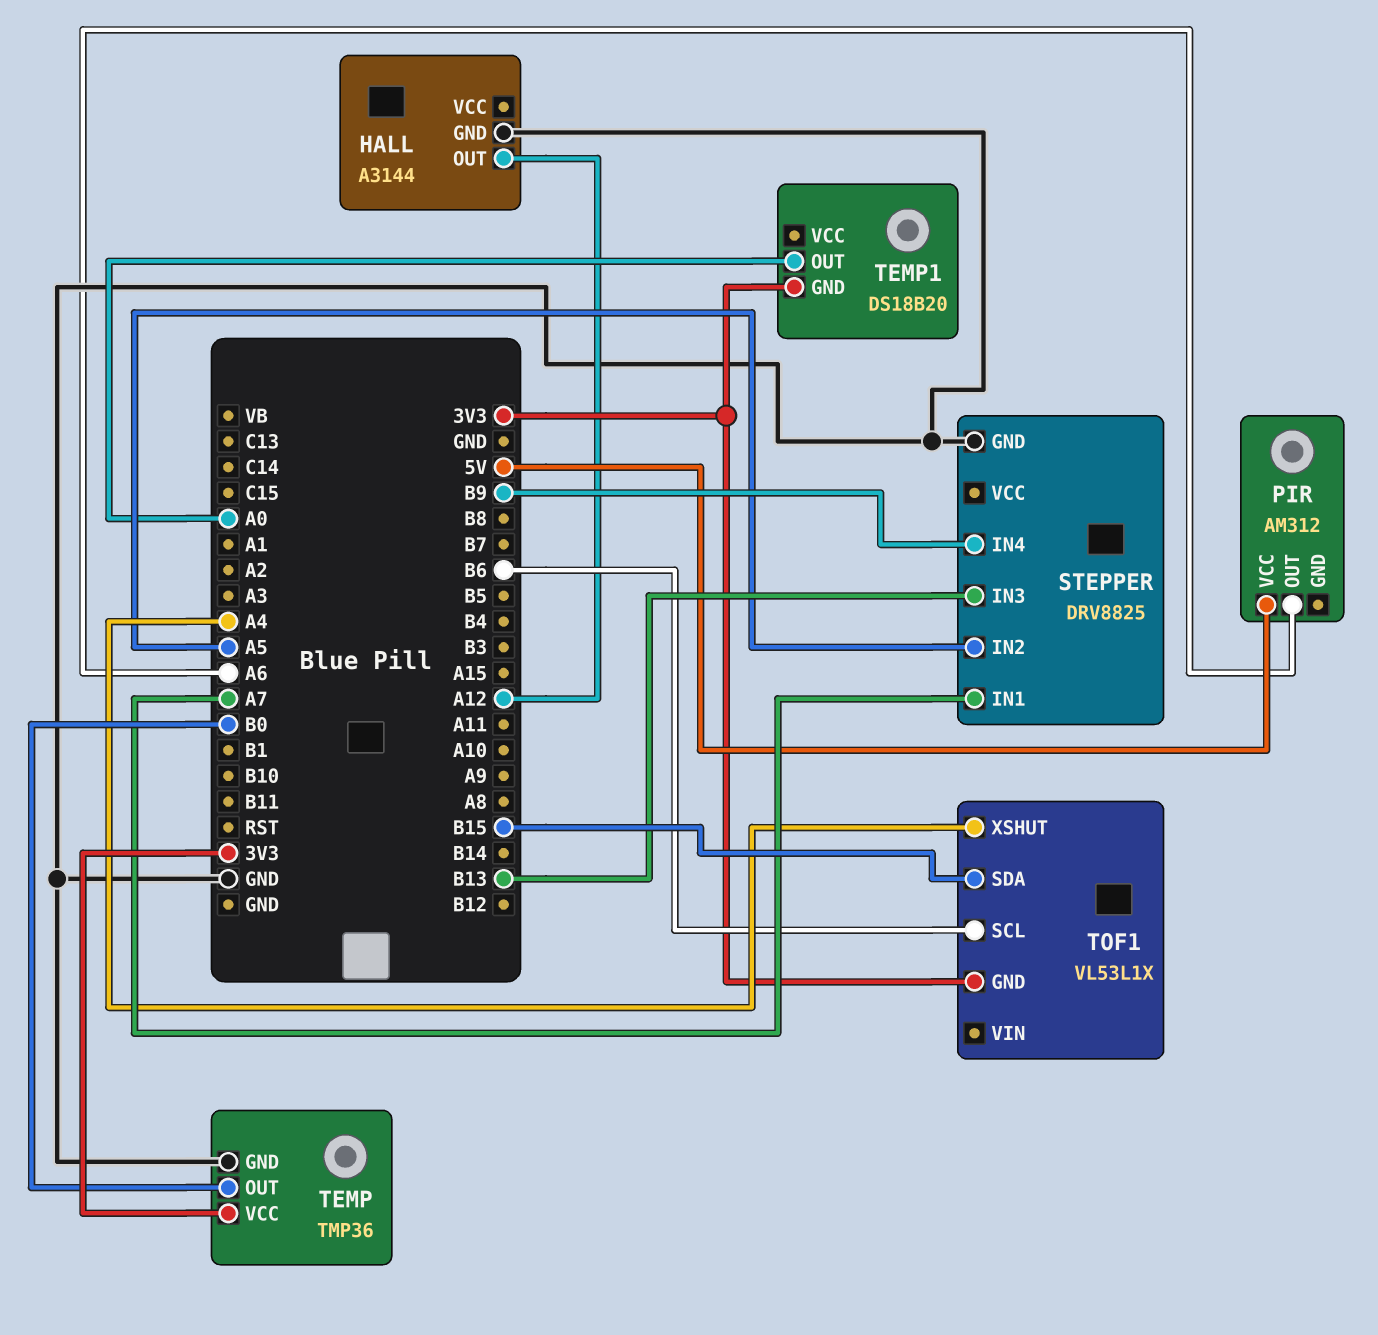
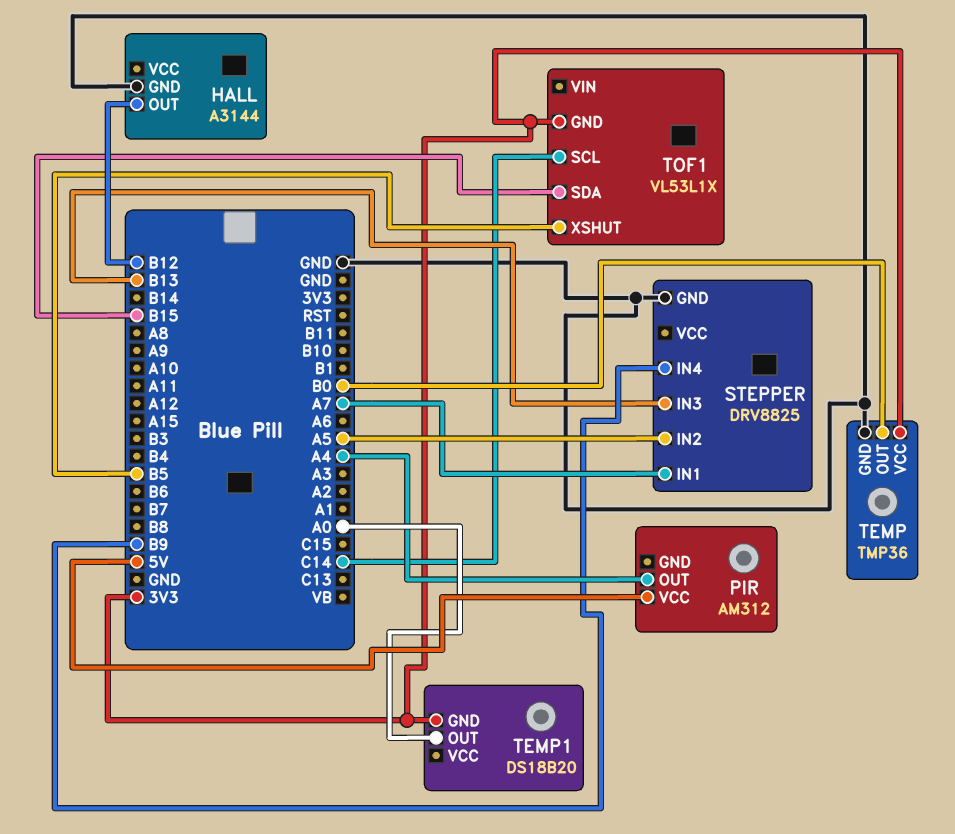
HALL pin OUT: A12 -> B12
PIR pin OUT: A6 -> A4
TOF1 pin SCL: B6 -> C14
TOF1 pin XSHUT: A4 -> B5

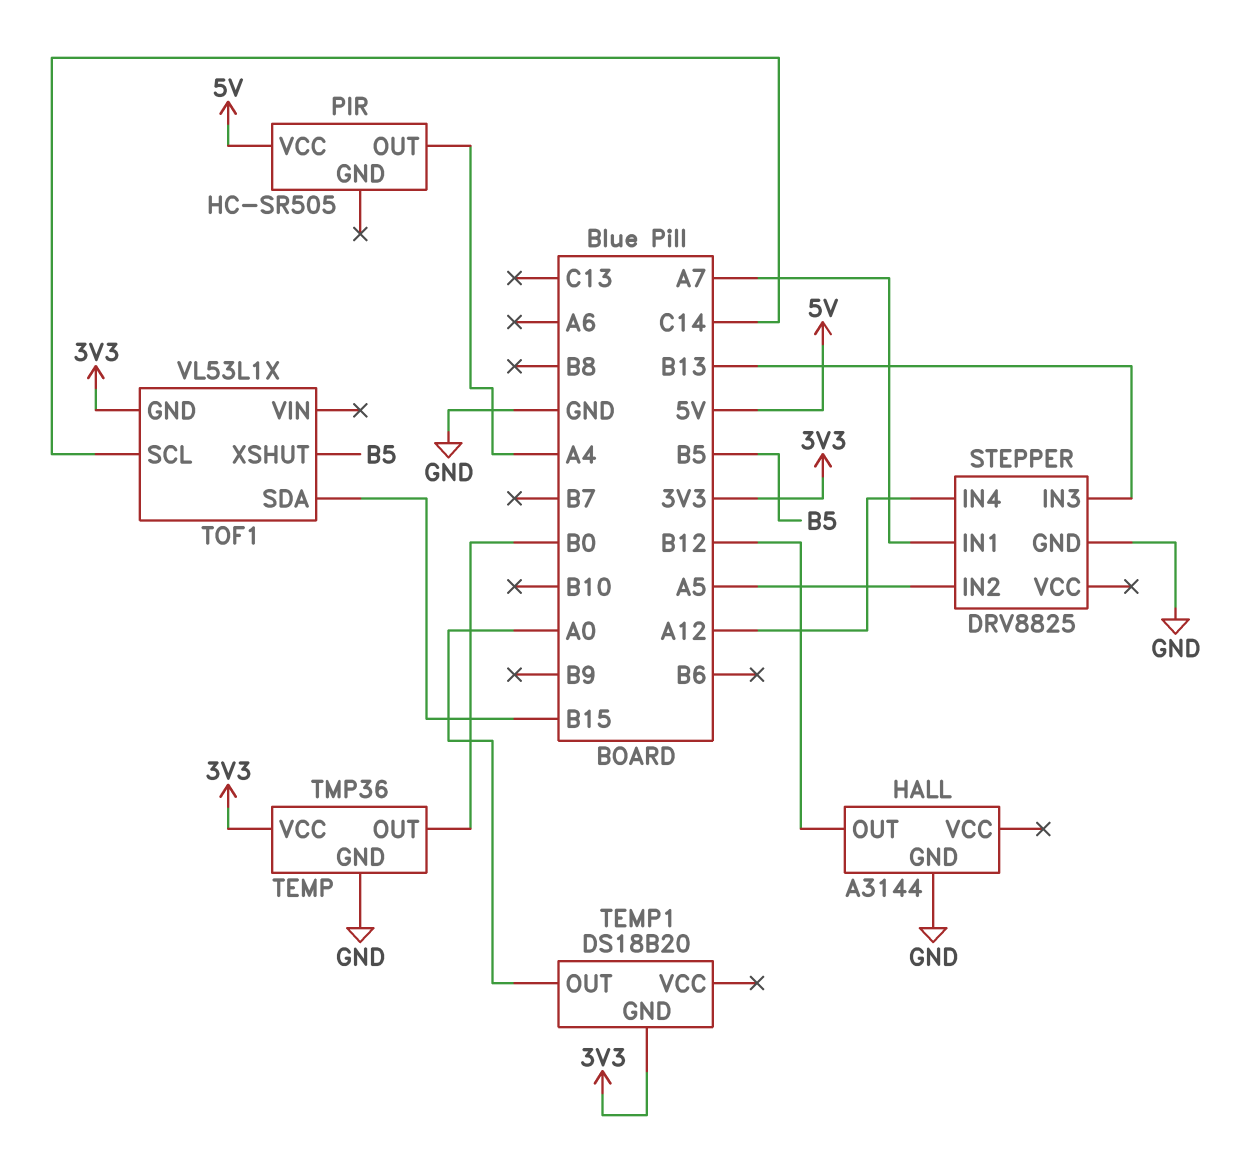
PIR: AM312 -> HC-SR505
STEPPER pin IN4: B9 -> A12

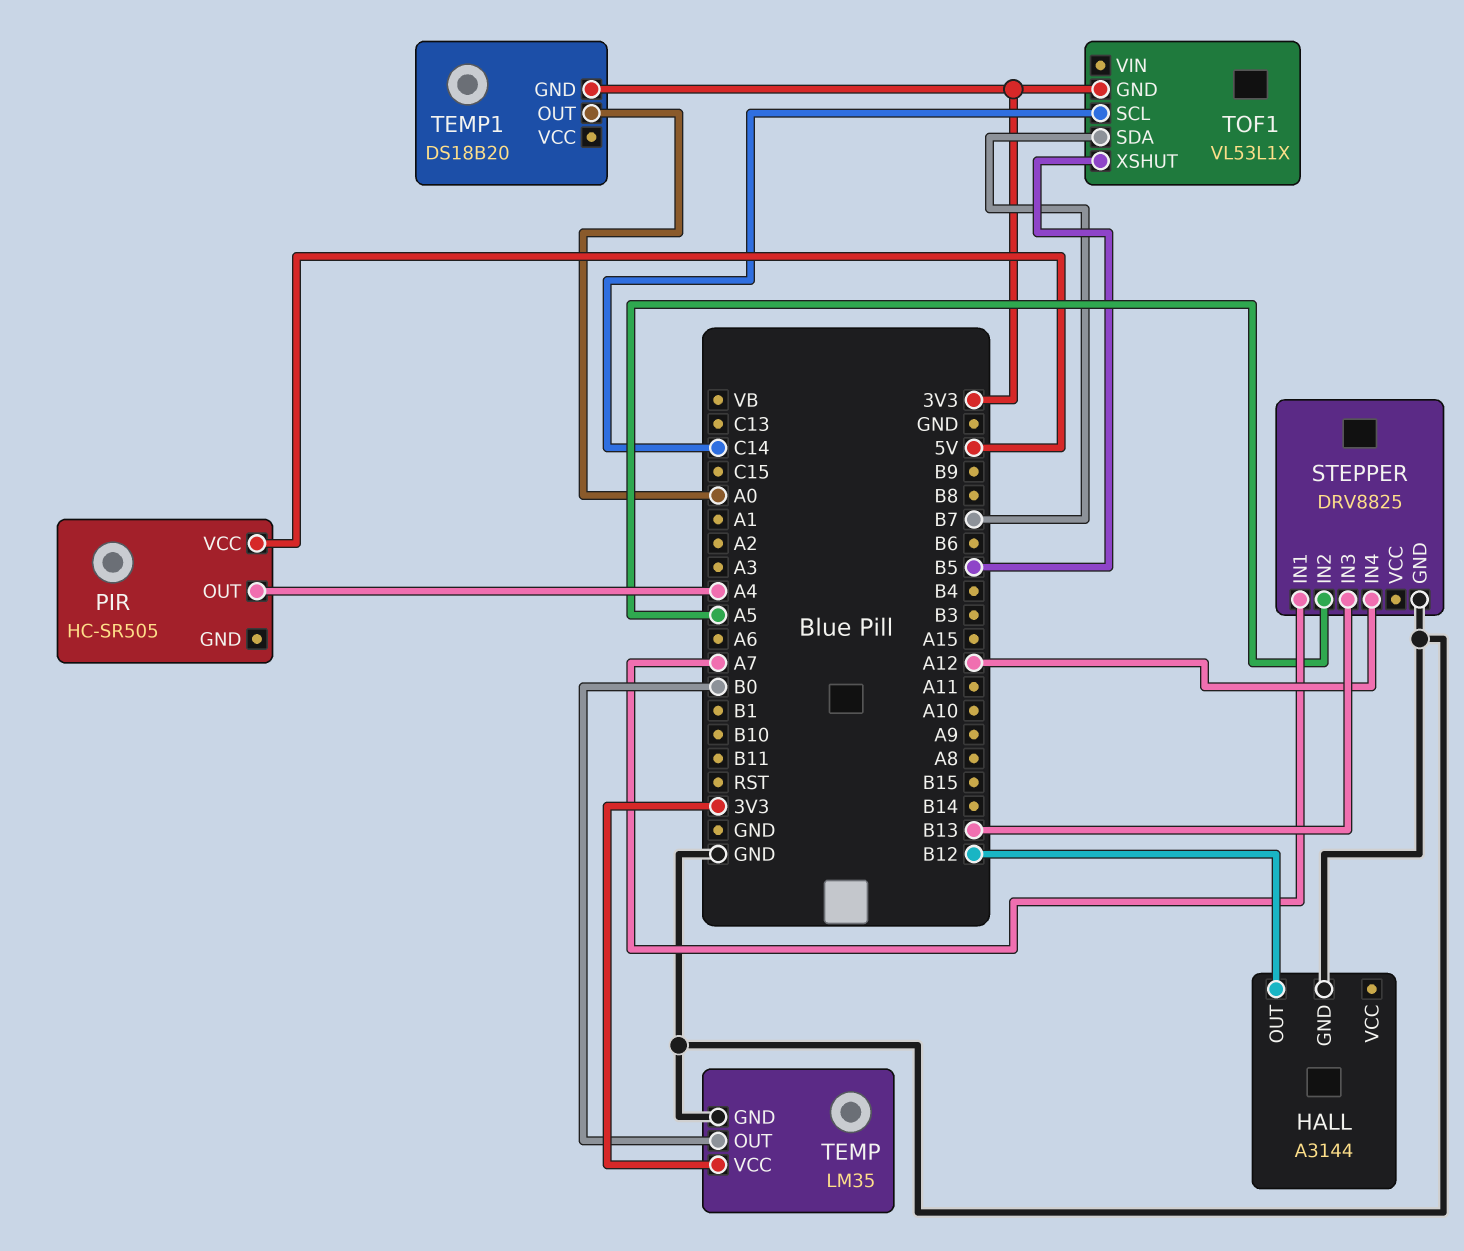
TEMP: TMP36 -> LM35
TOF1 pin SDA: B15 -> B7

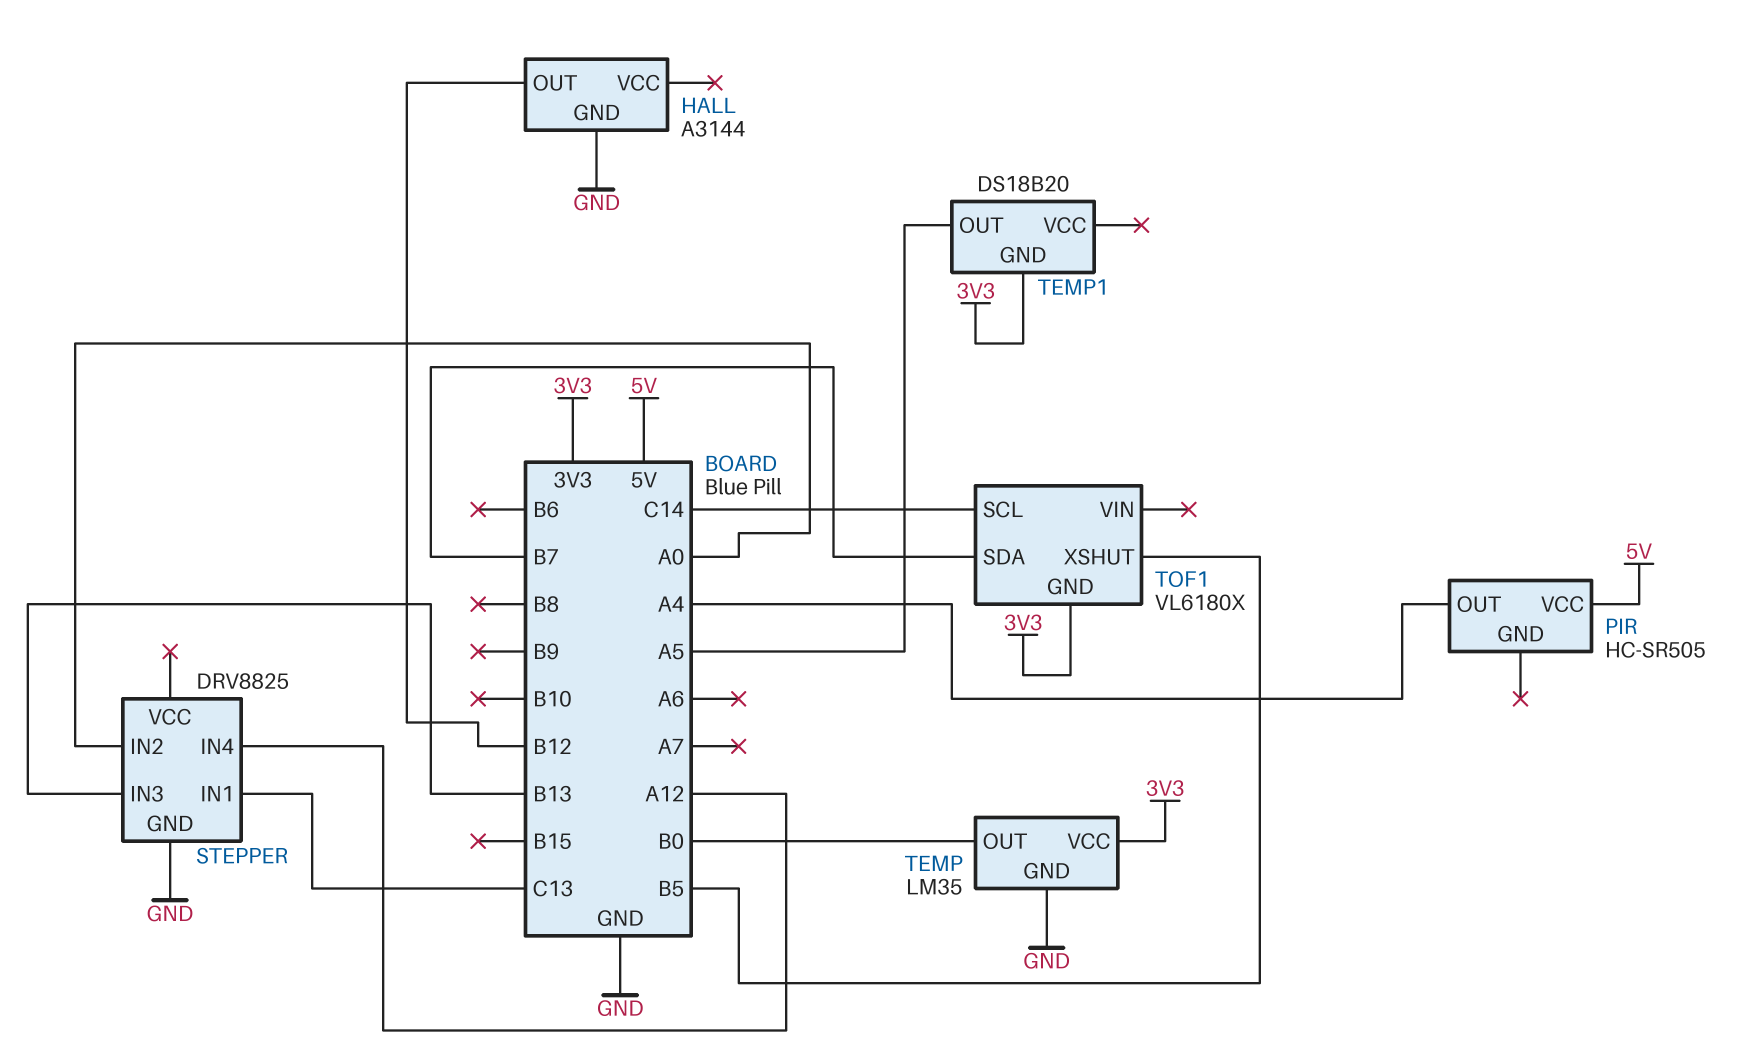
STEPPER pin IN1: A7 -> C13
STEPPER pin IN2: A5 -> A0
TEMP1 pin OUT: A0 -> A5
TOF1: VL53L1X -> VL6180X

